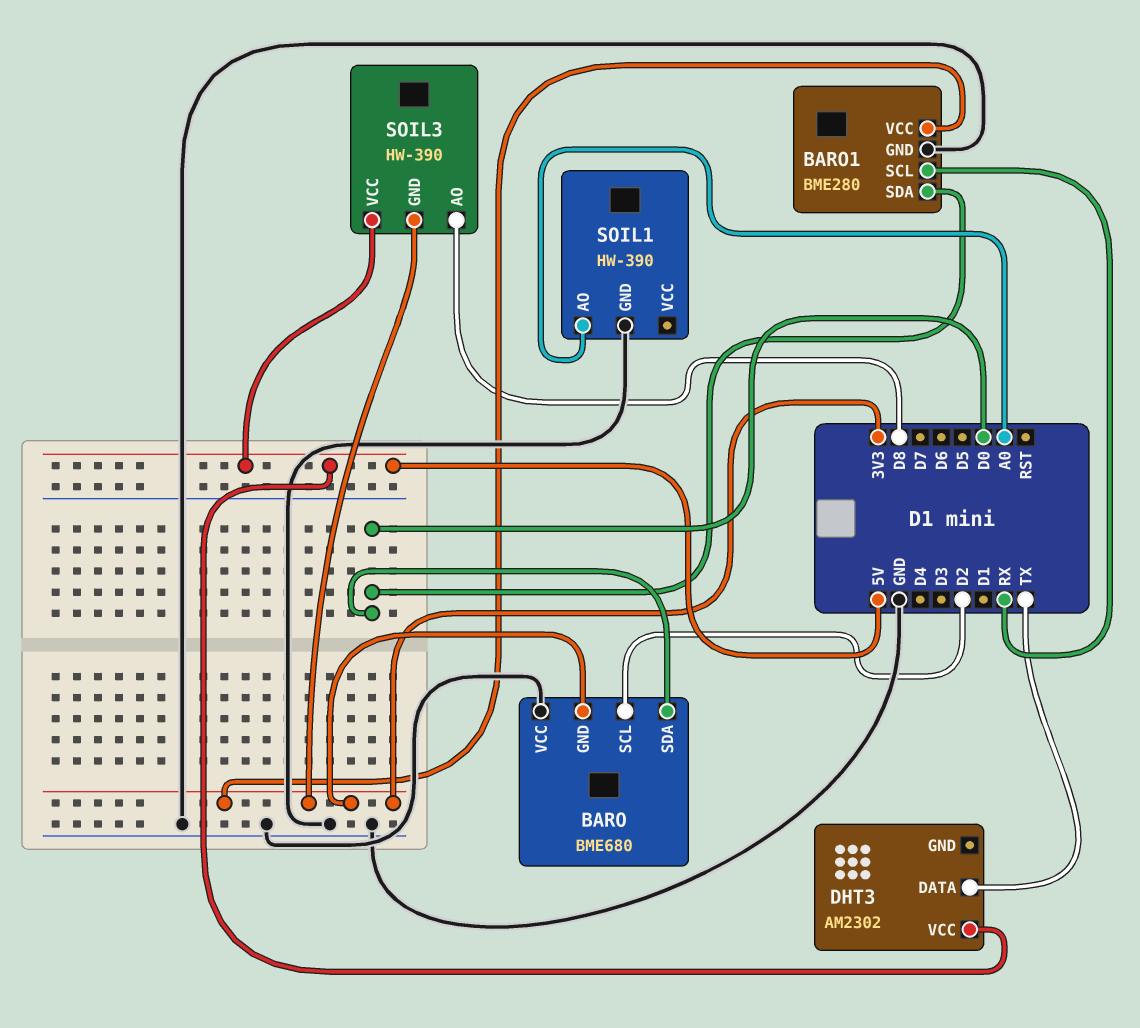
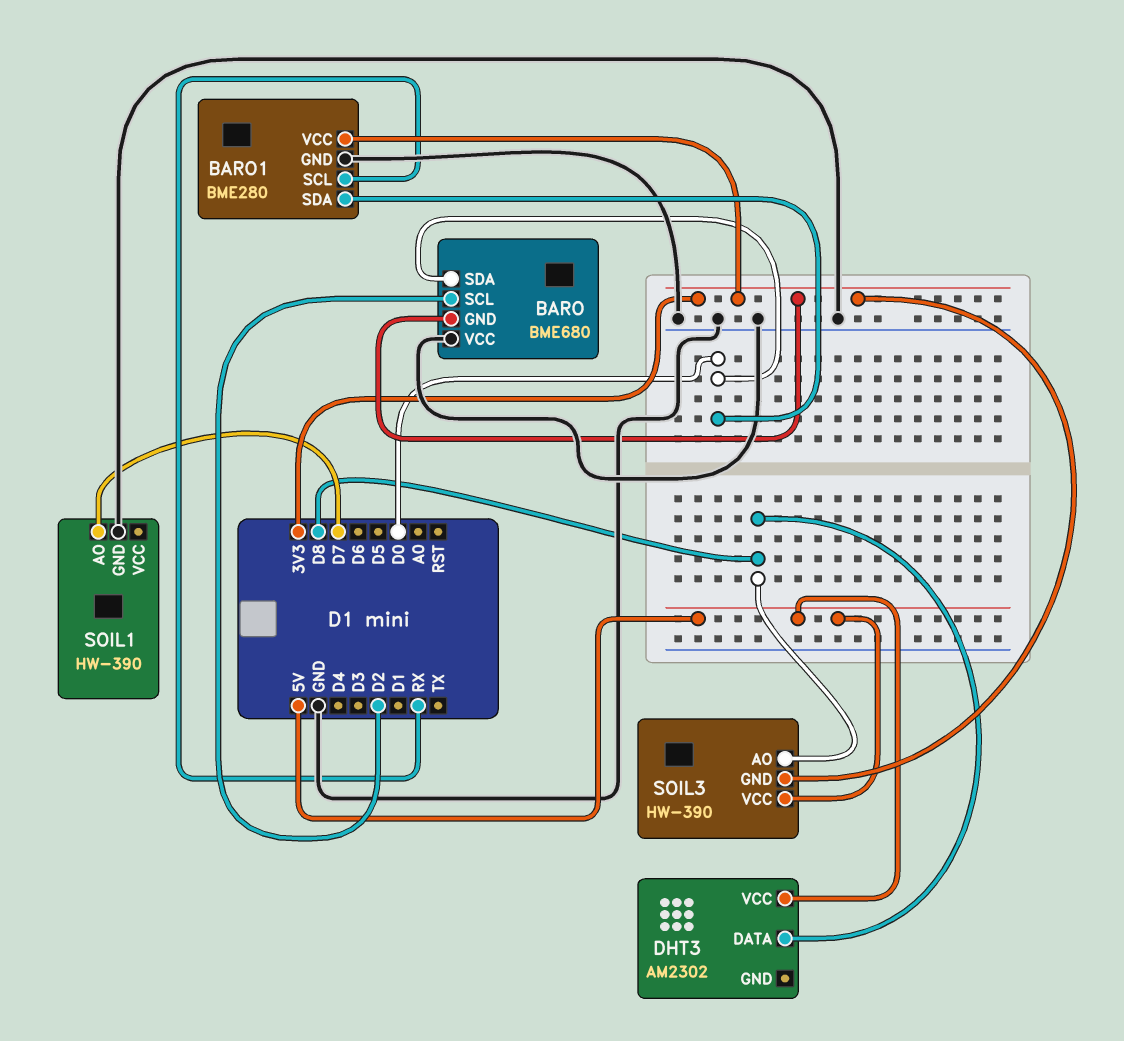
DHT3 pin DATA: TX -> D8
SOIL1 pin AO: A0 -> D7

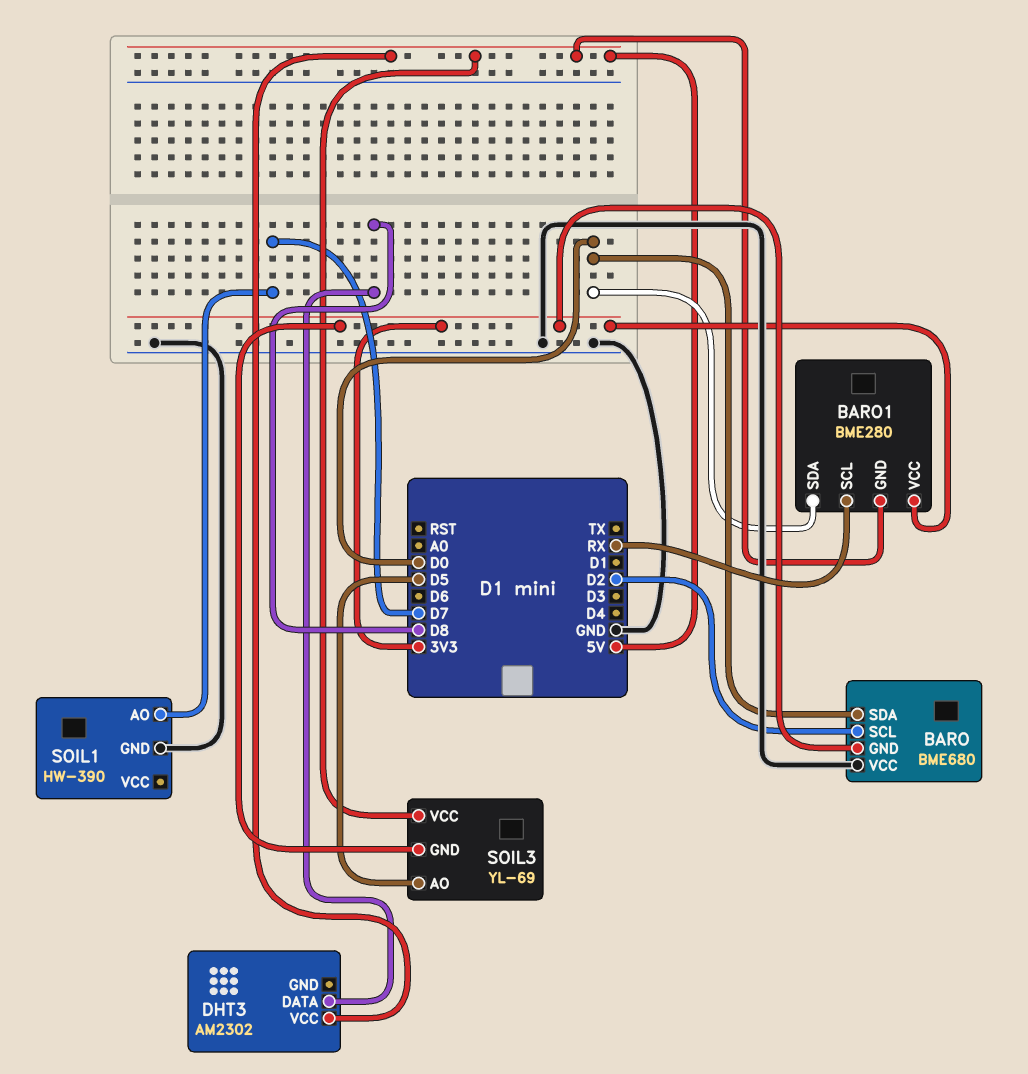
BARO1 pin GND: GND -> 5V
SOIL3: HW-390 -> YL-69
SOIL3 pin AO: D8 -> D5

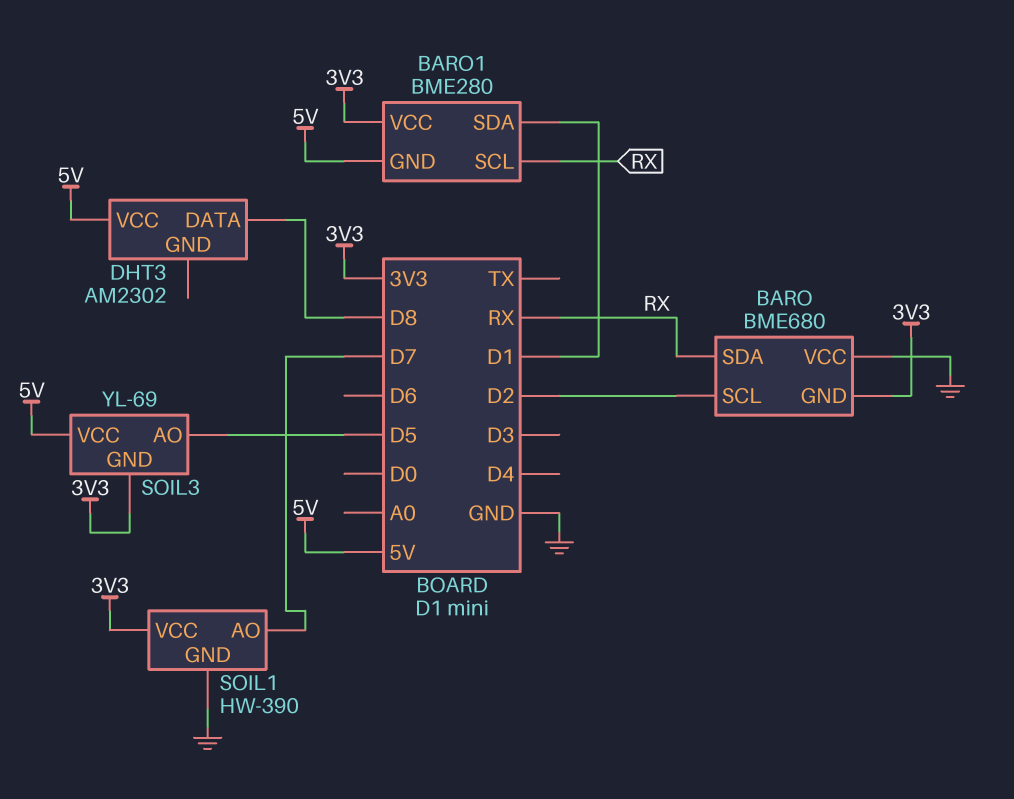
BARO pin SDA: D0 -> RX
BARO1 pin SDA: D0 -> D1
SOIL1 pin VCC: none -> 3V3

